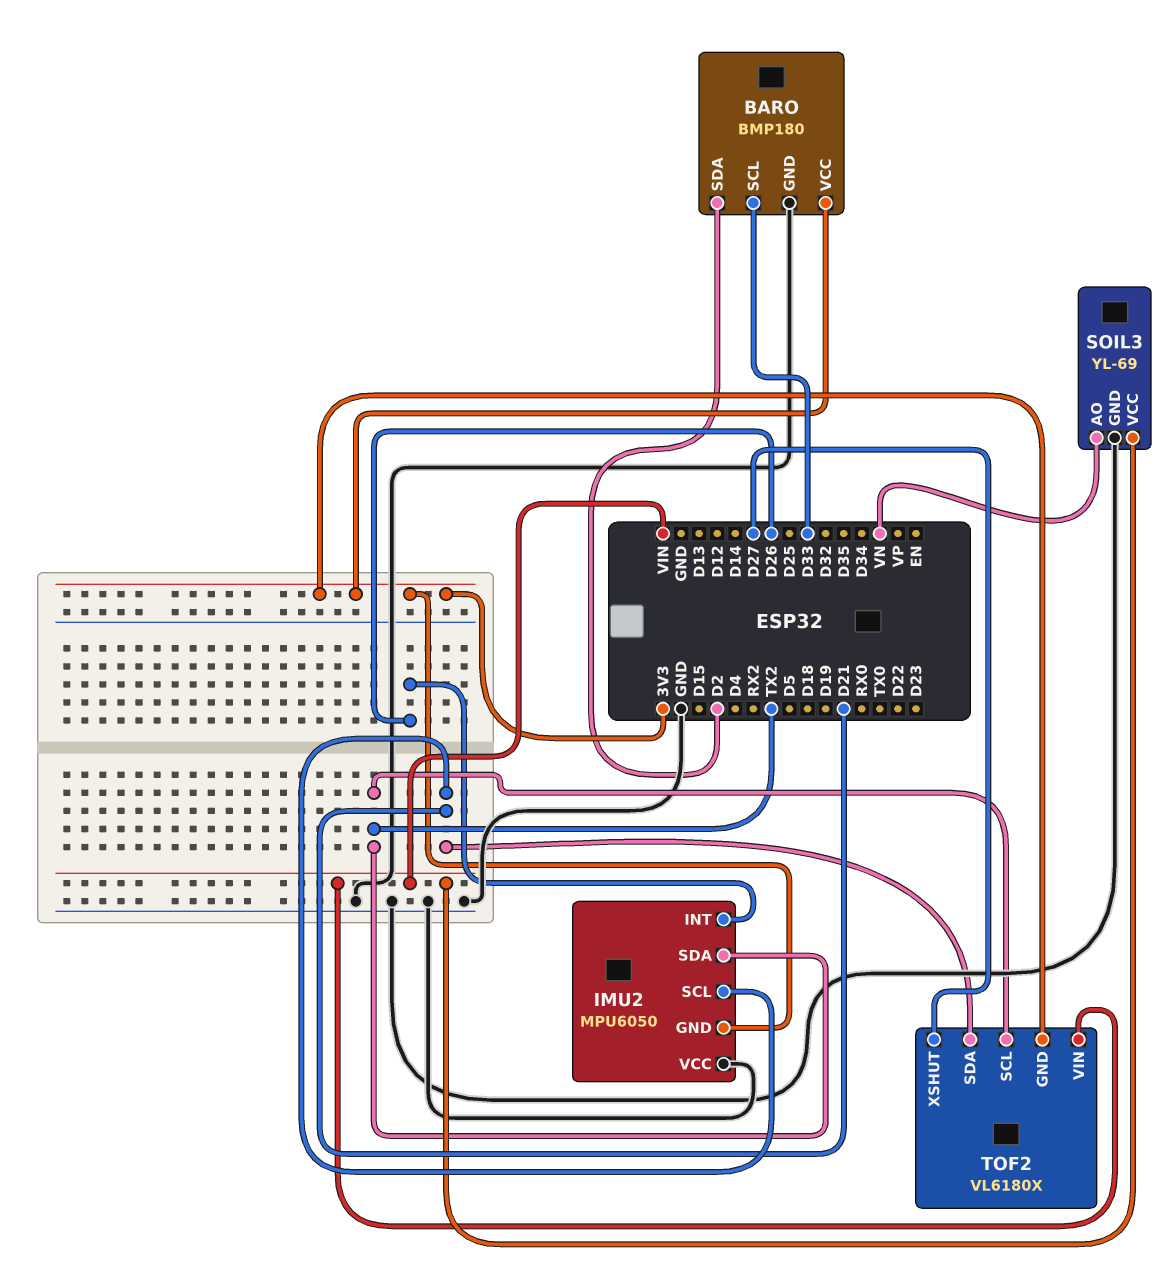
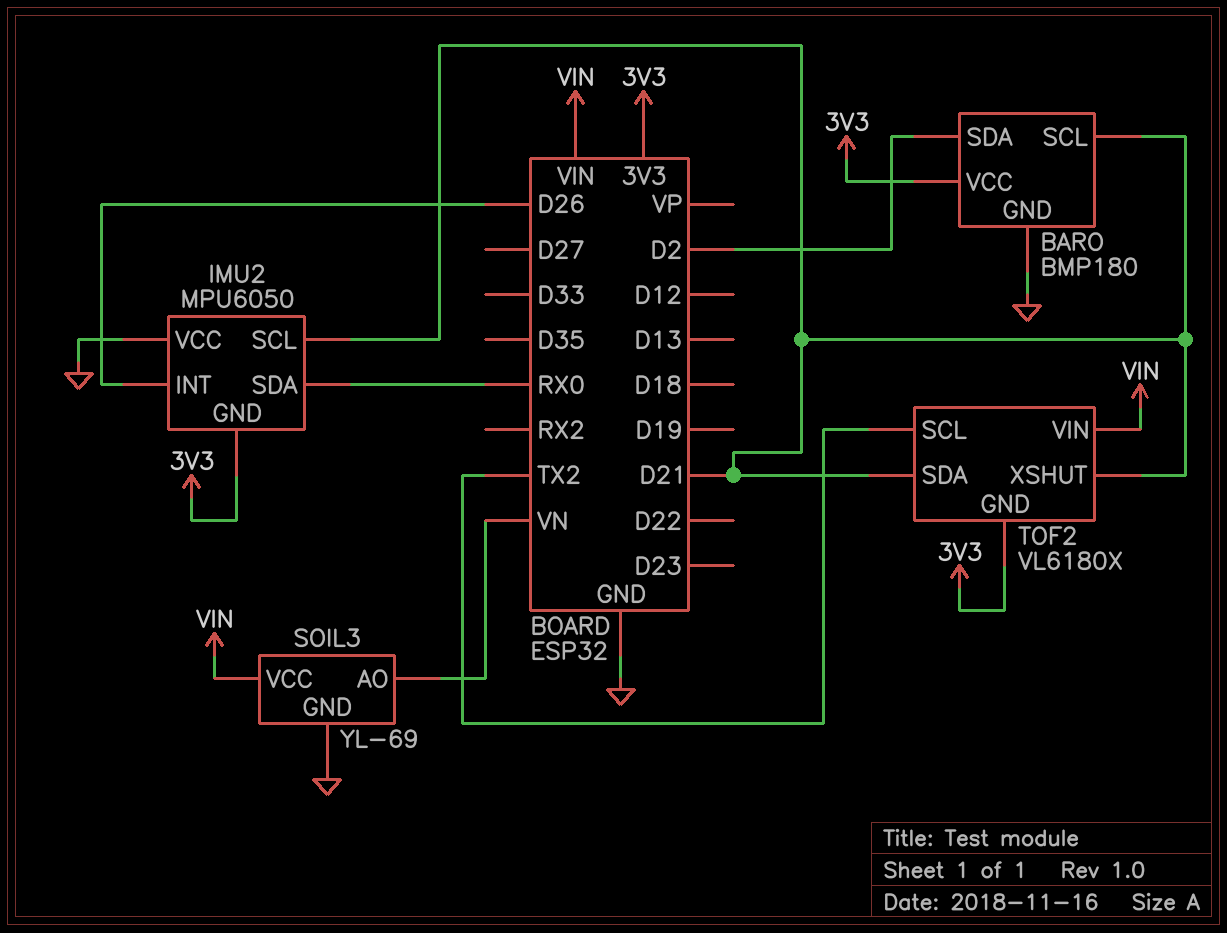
BARO pin SCL: D33 -> D21
IMU2 pin SDA: TX2 -> RX0
TOF2 pin XSHUT: D27 -> D21

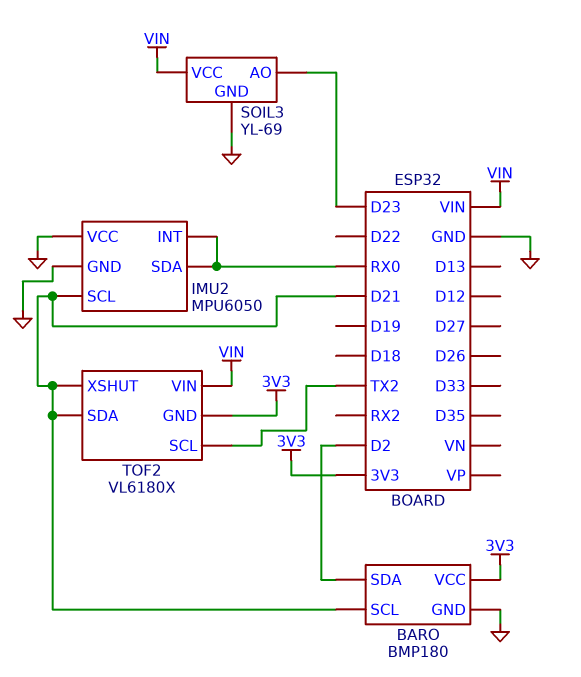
IMU2 pin GND: 3V3 -> GND
IMU2 pin INT: D26 -> RX0
SOIL3 pin AO: VN -> D23

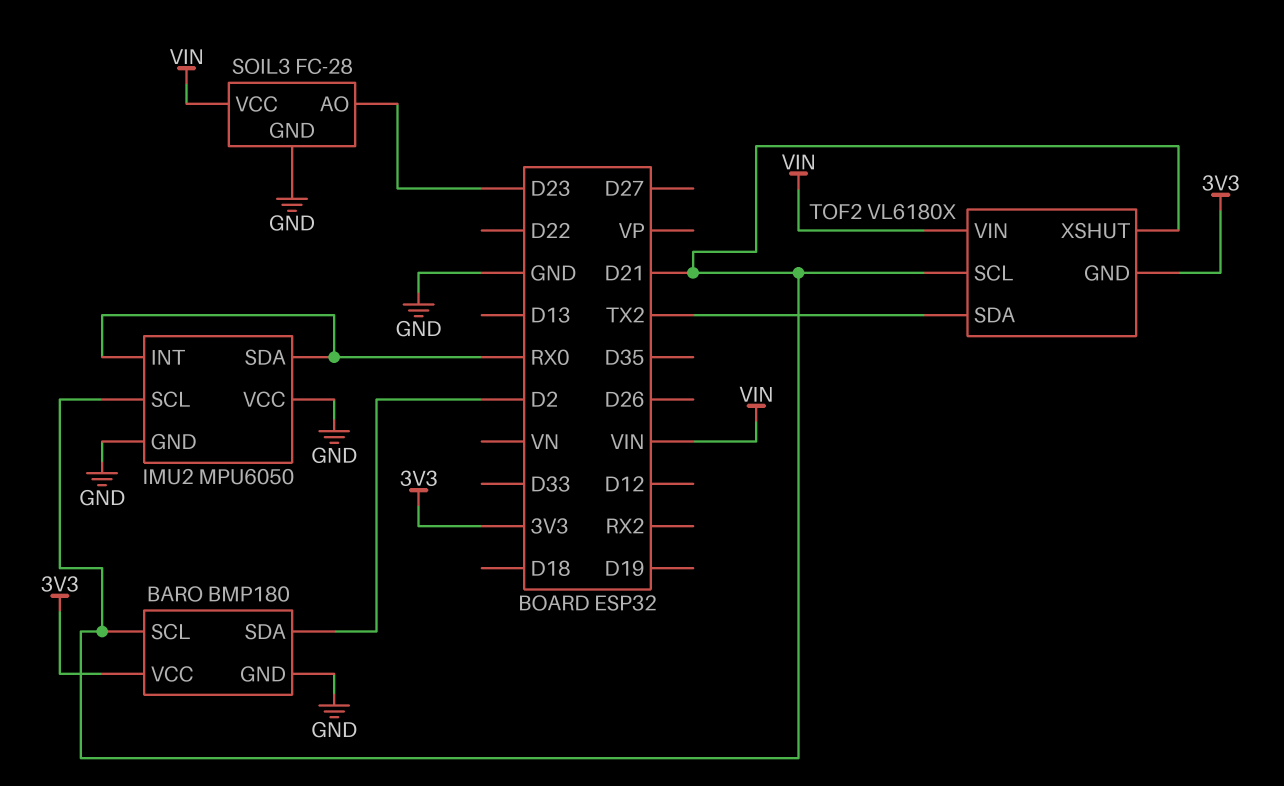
SOIL3: YL-69 -> FC-28
TOF2 pin SCL: TX2 -> D21
TOF2 pin SDA: D21 -> TX2

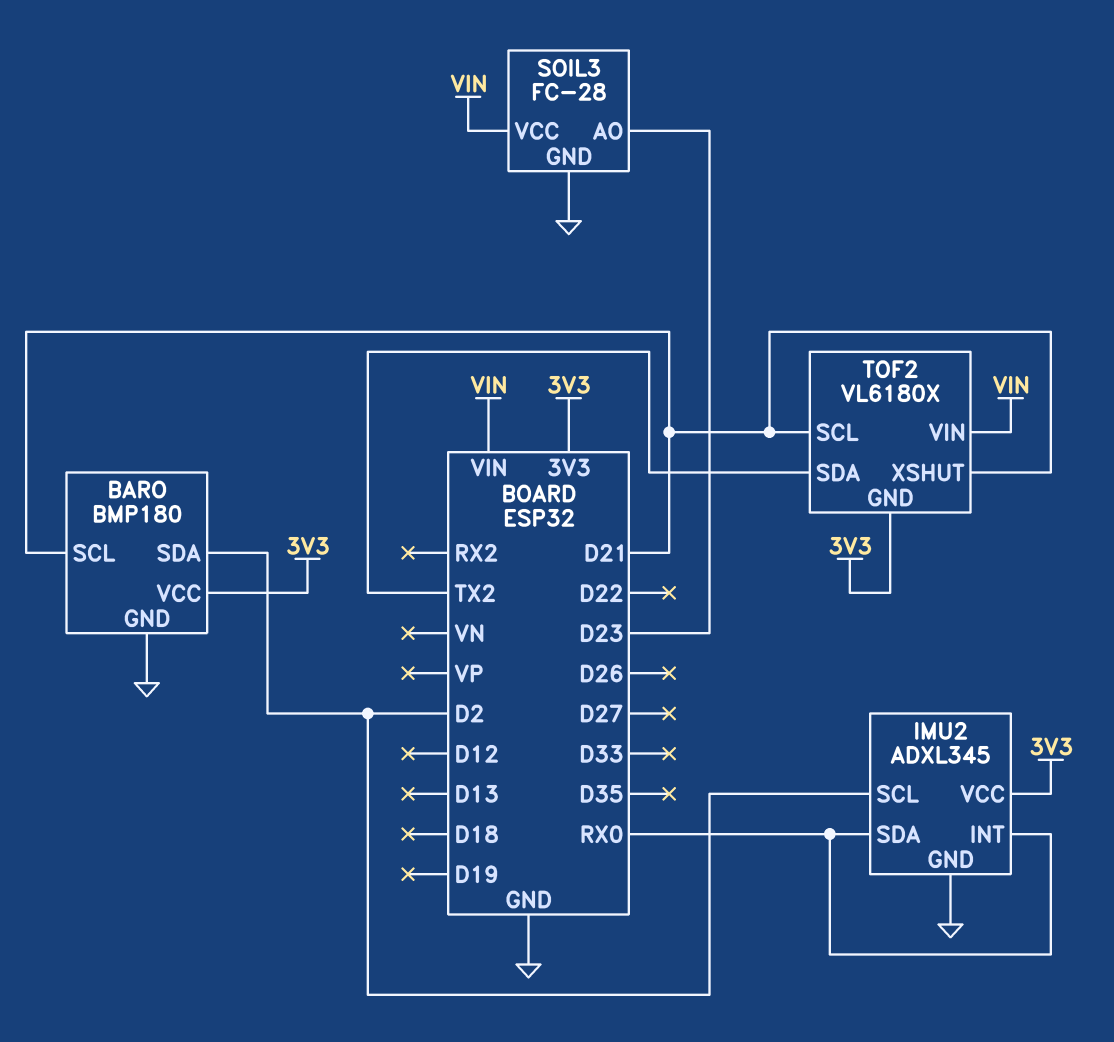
IMU2: MPU6050 -> ADXL345
IMU2 pin SCL: D21 -> D2
IMU2 pin VCC: GND -> 3V3

